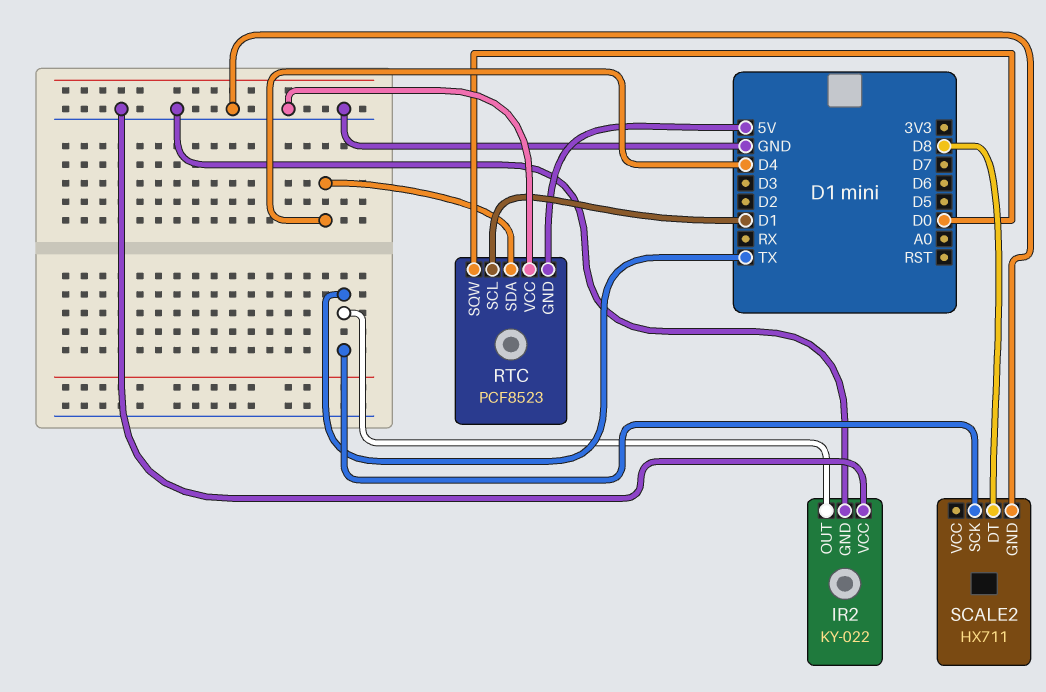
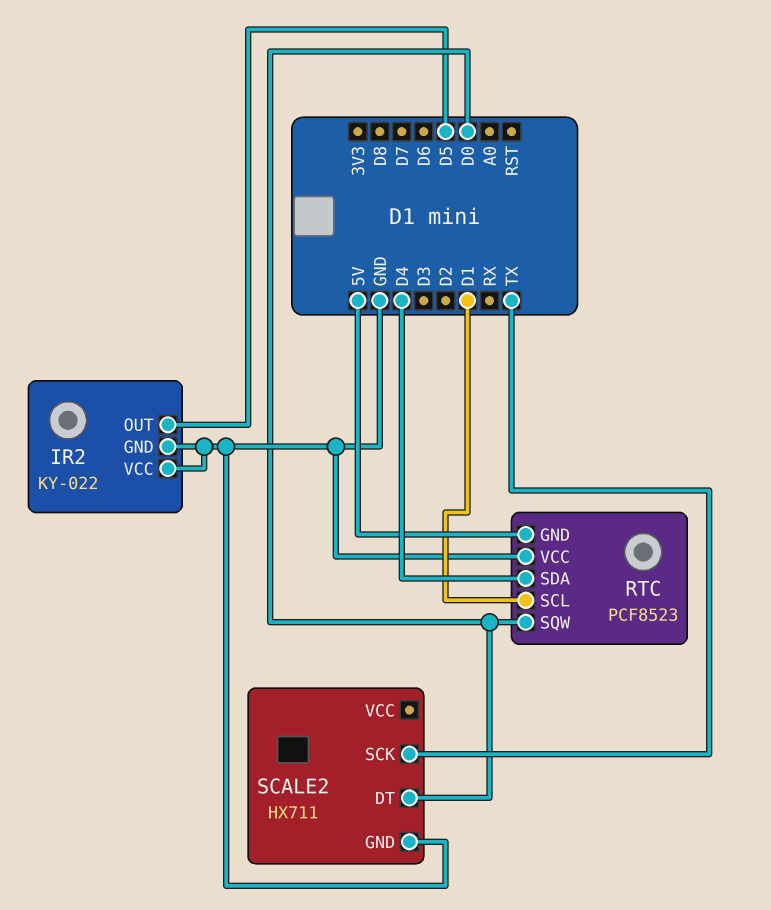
IR2 pin OUT: TX -> D5
SCALE2 pin DT: D8 -> D0

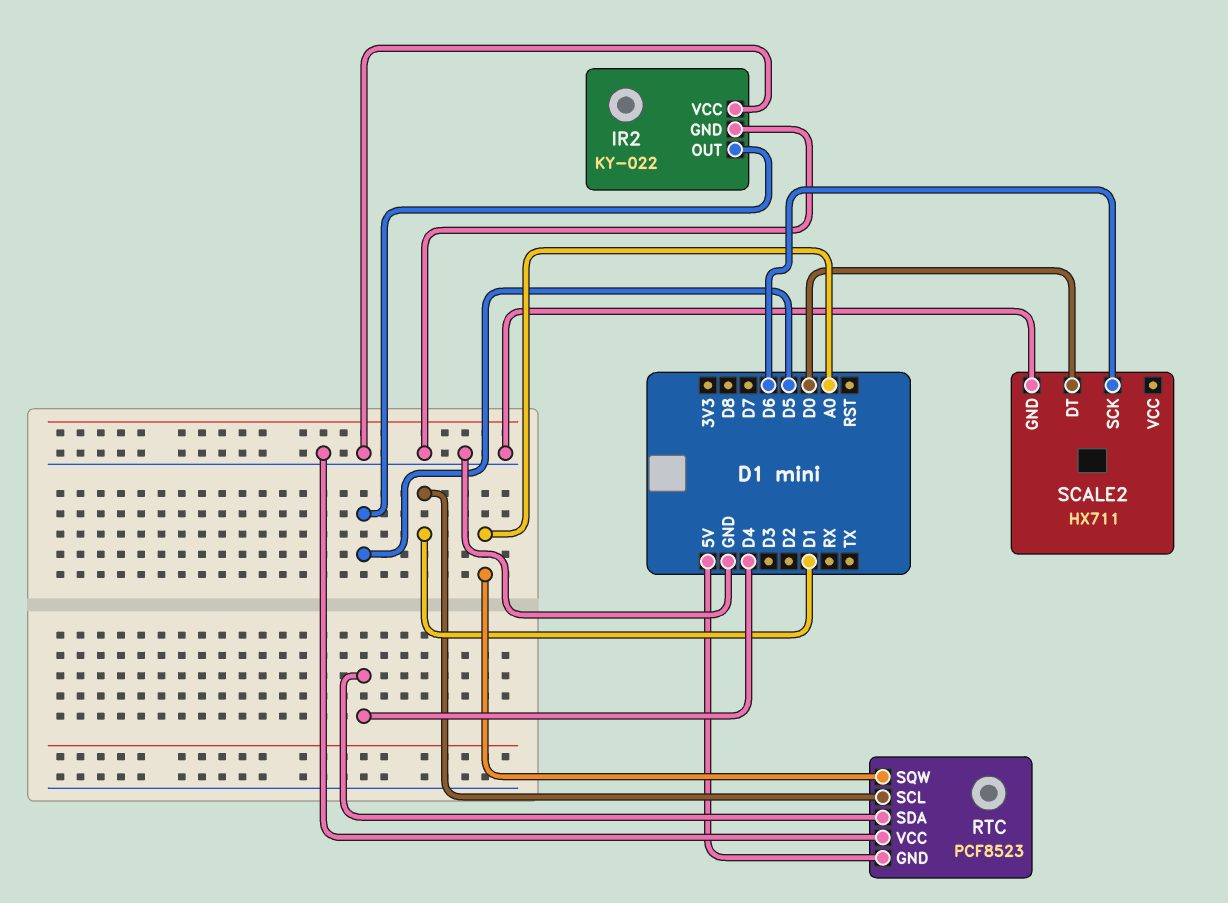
RTC pin SQW: D0 -> A0
SCALE2 pin SCK: TX -> D6

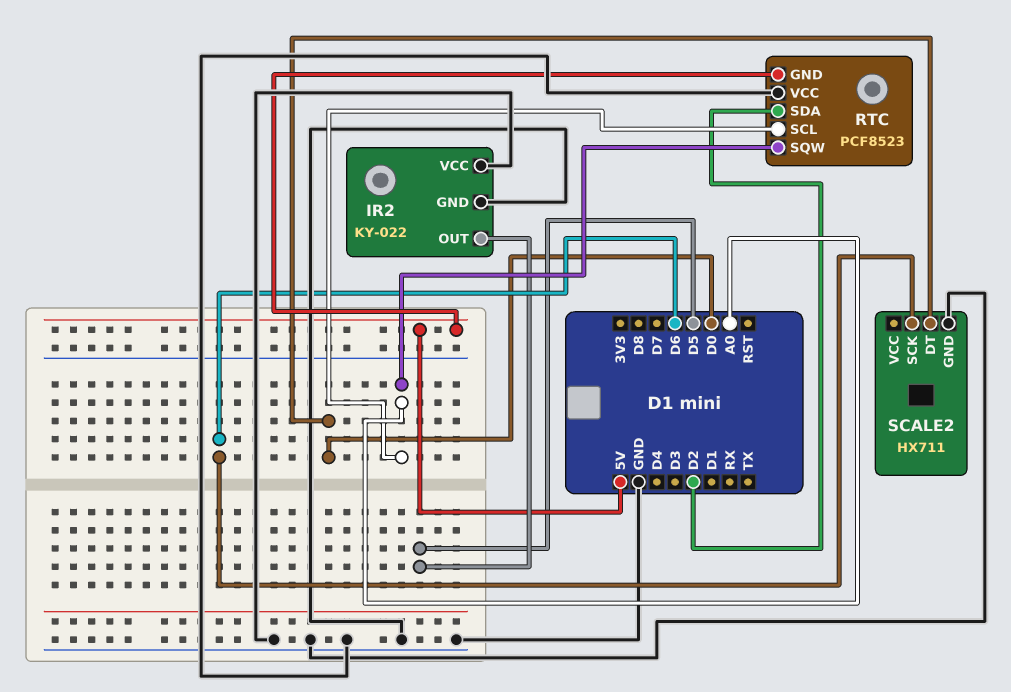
RTC pin SCL: D1 -> A0
RTC pin SDA: D4 -> D2

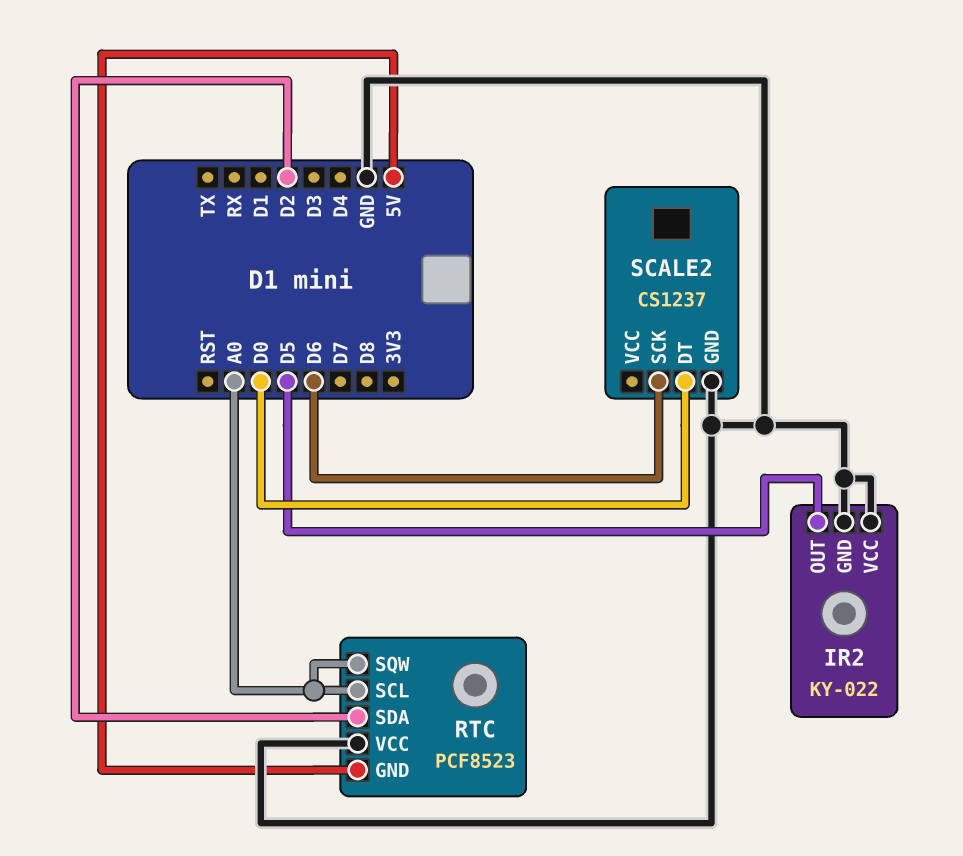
SCALE2: HX711 -> CS1237

